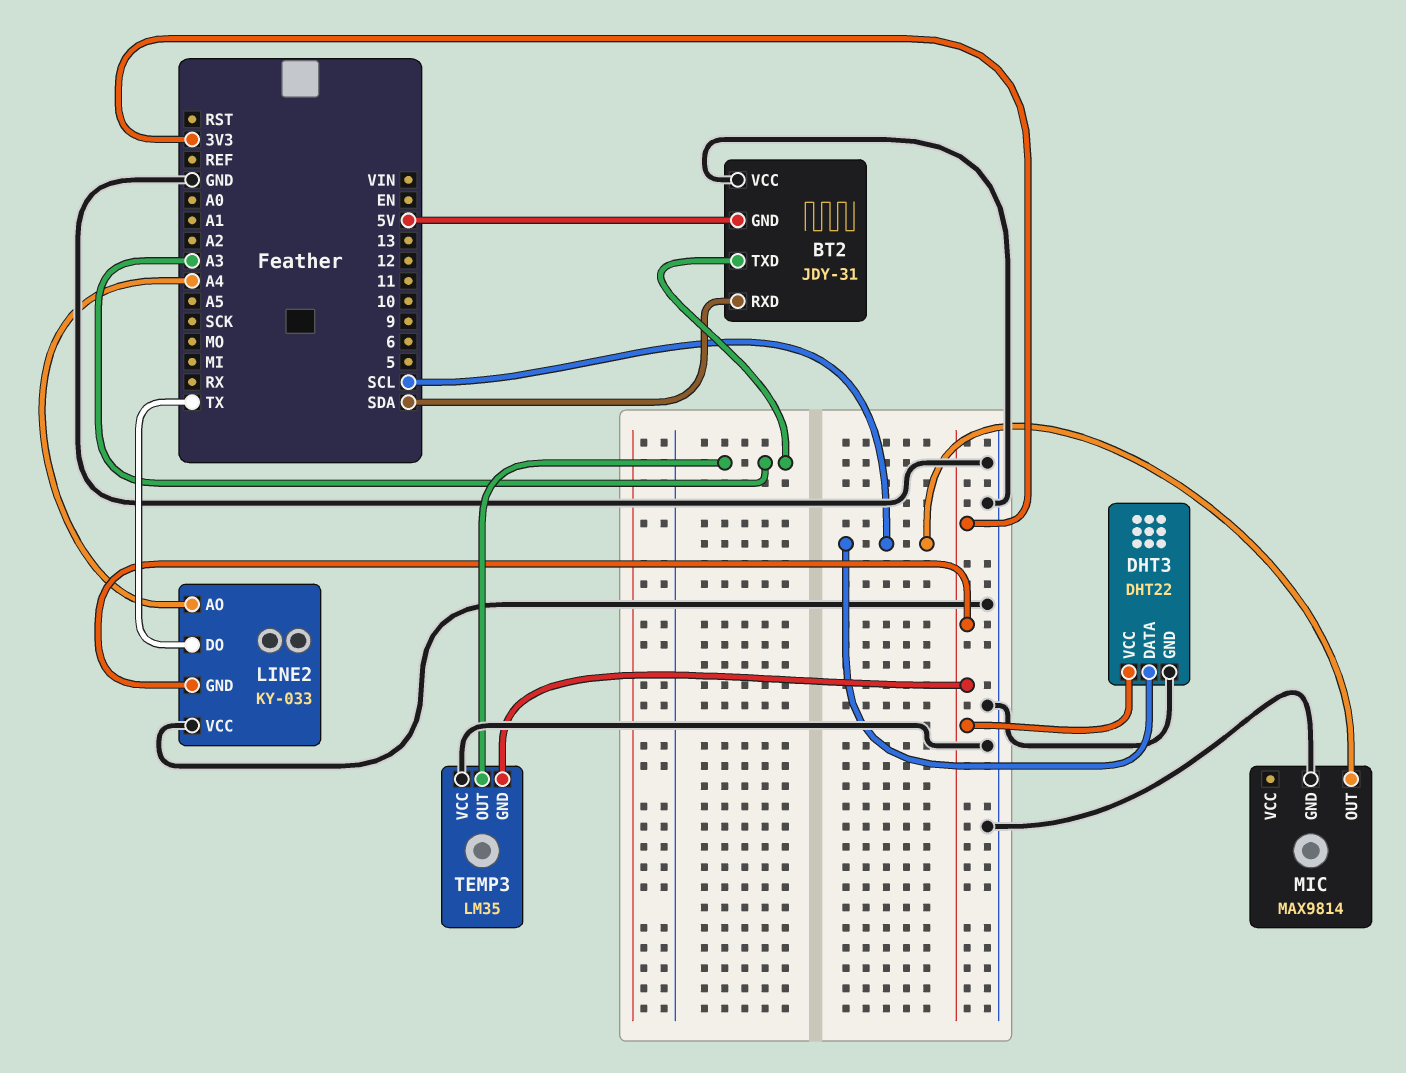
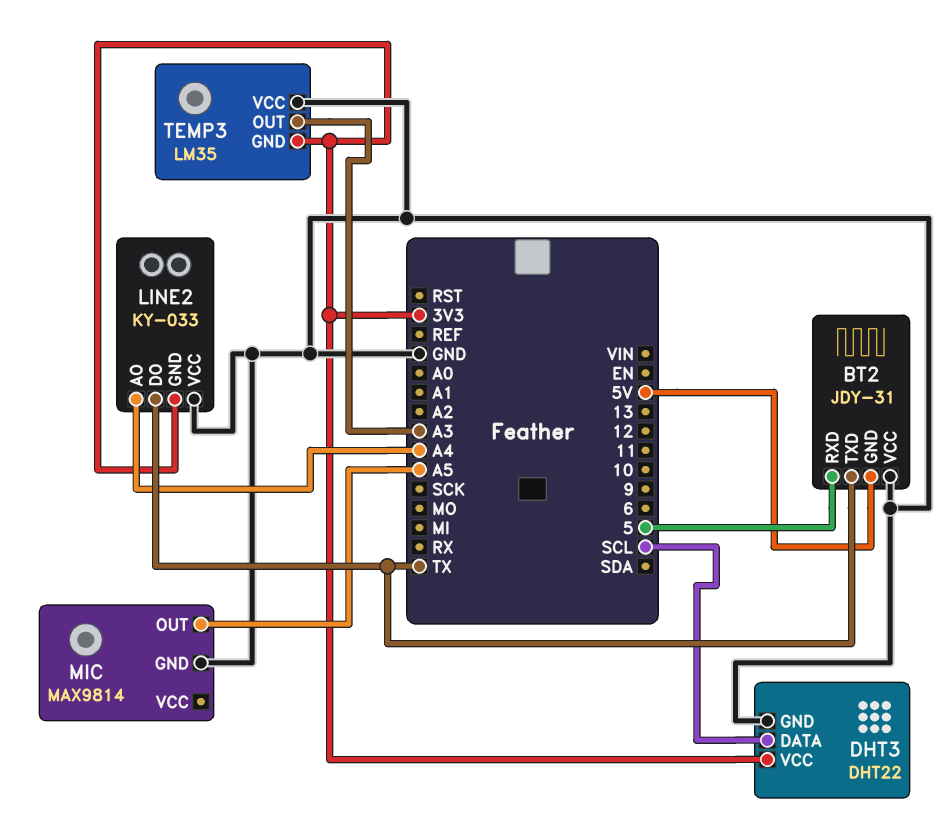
BT2 pin RXD: SDA -> 5
BT2 pin TXD: A3 -> TX
MIC pin OUT: SCL -> A5

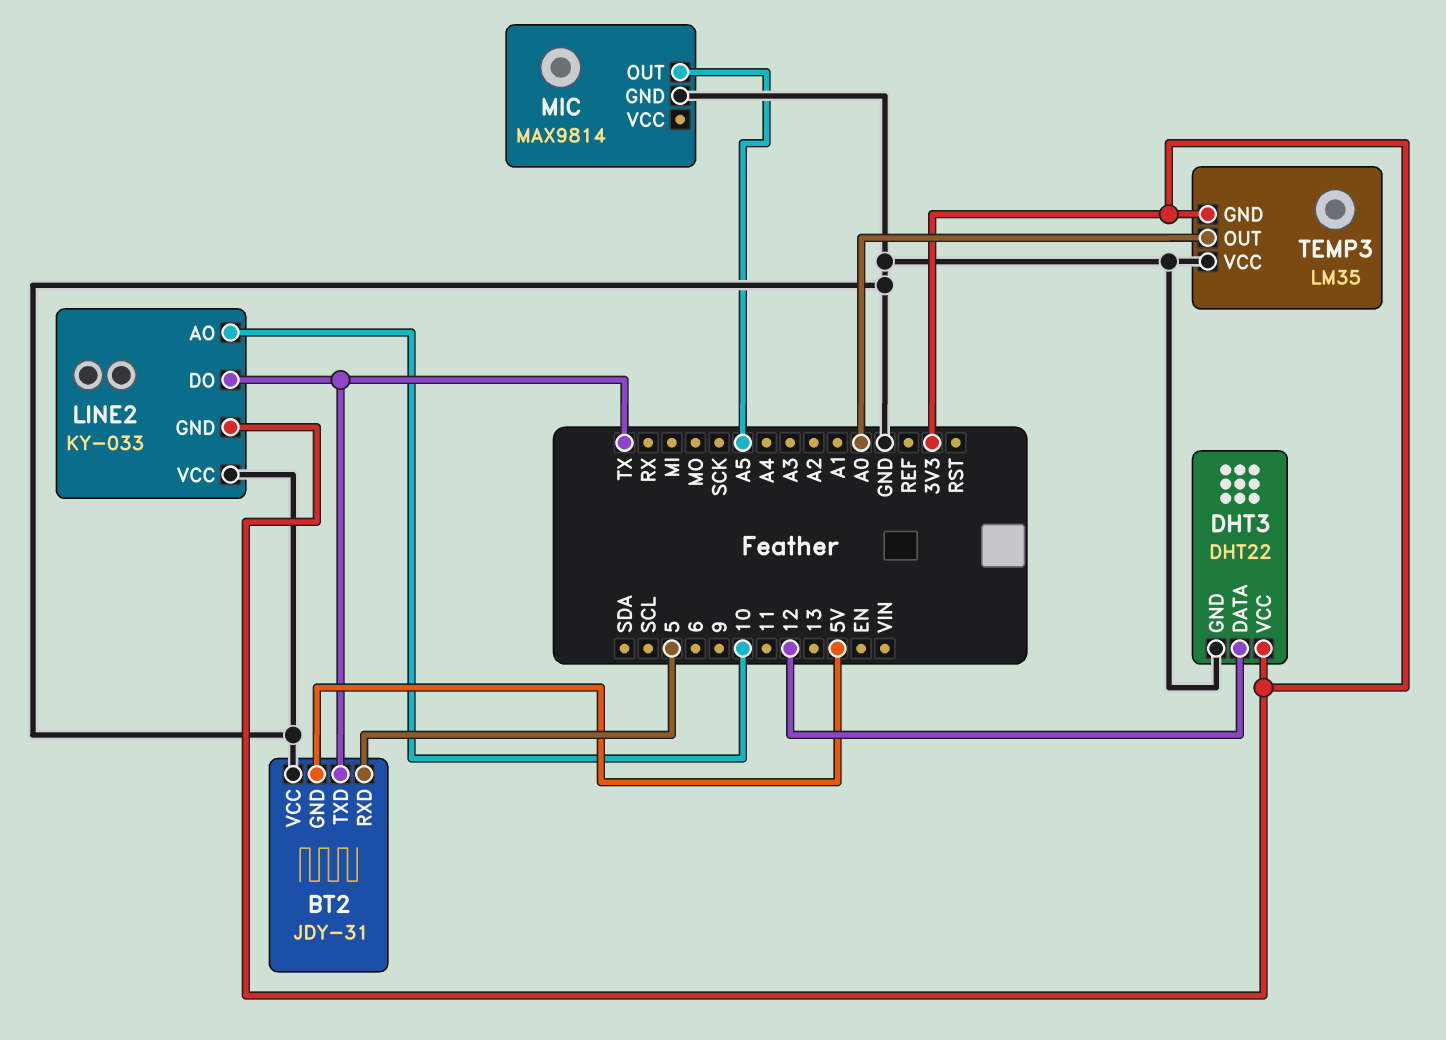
DHT3 pin DATA: SCL -> 12
LINE2 pin AO: A4 -> 10
TEMP3 pin OUT: A3 -> A0

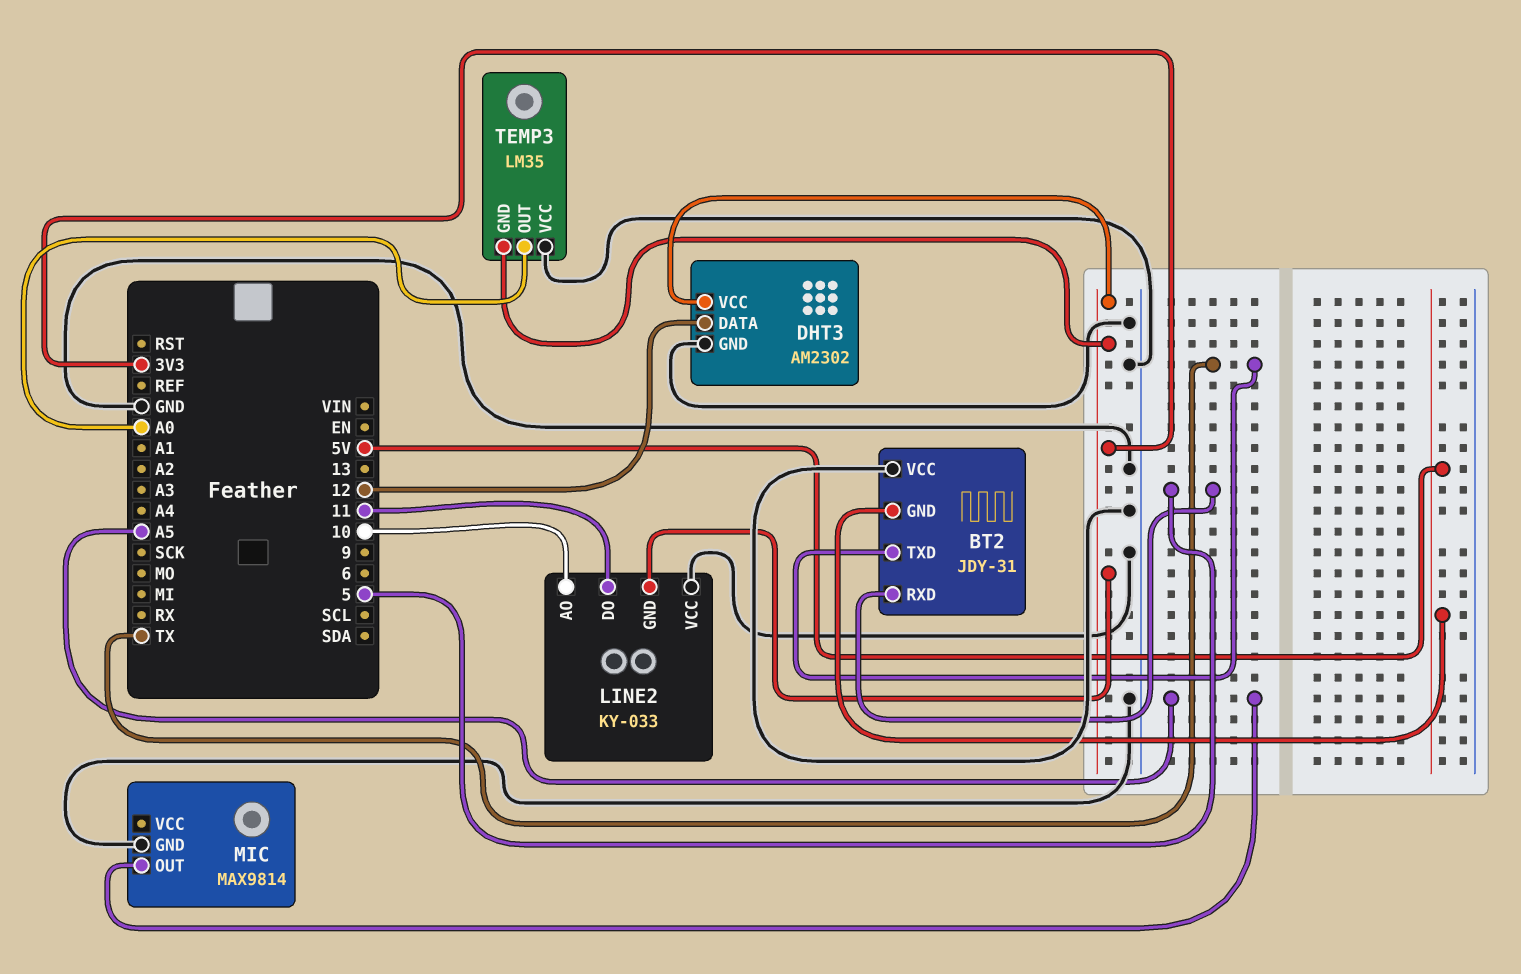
DHT3: DHT22 -> AM2302
LINE2 pin DO: TX -> 11

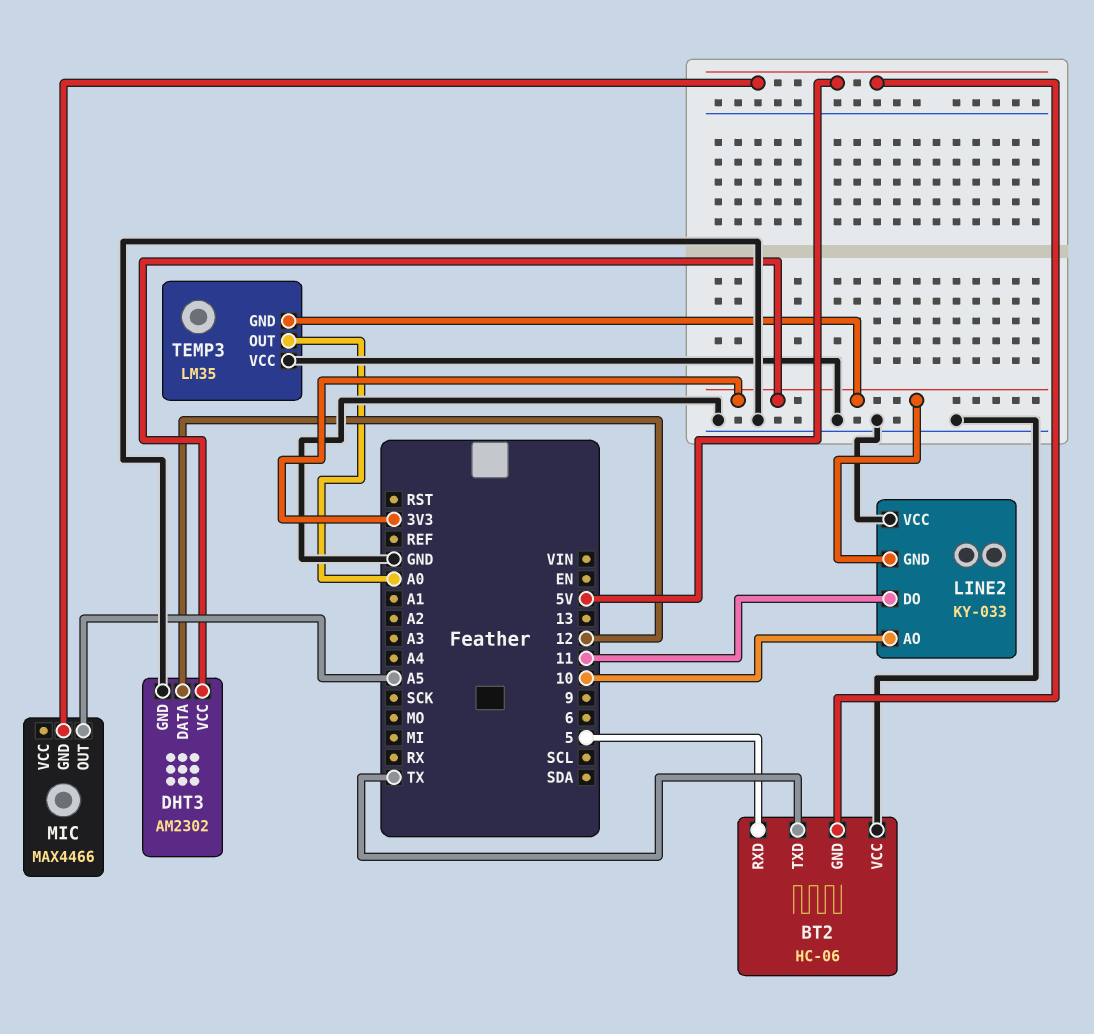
BT2: JDY-31 -> HC-06
MIC: MAX9814 -> MAX4466
MIC pin GND: GND -> 5V

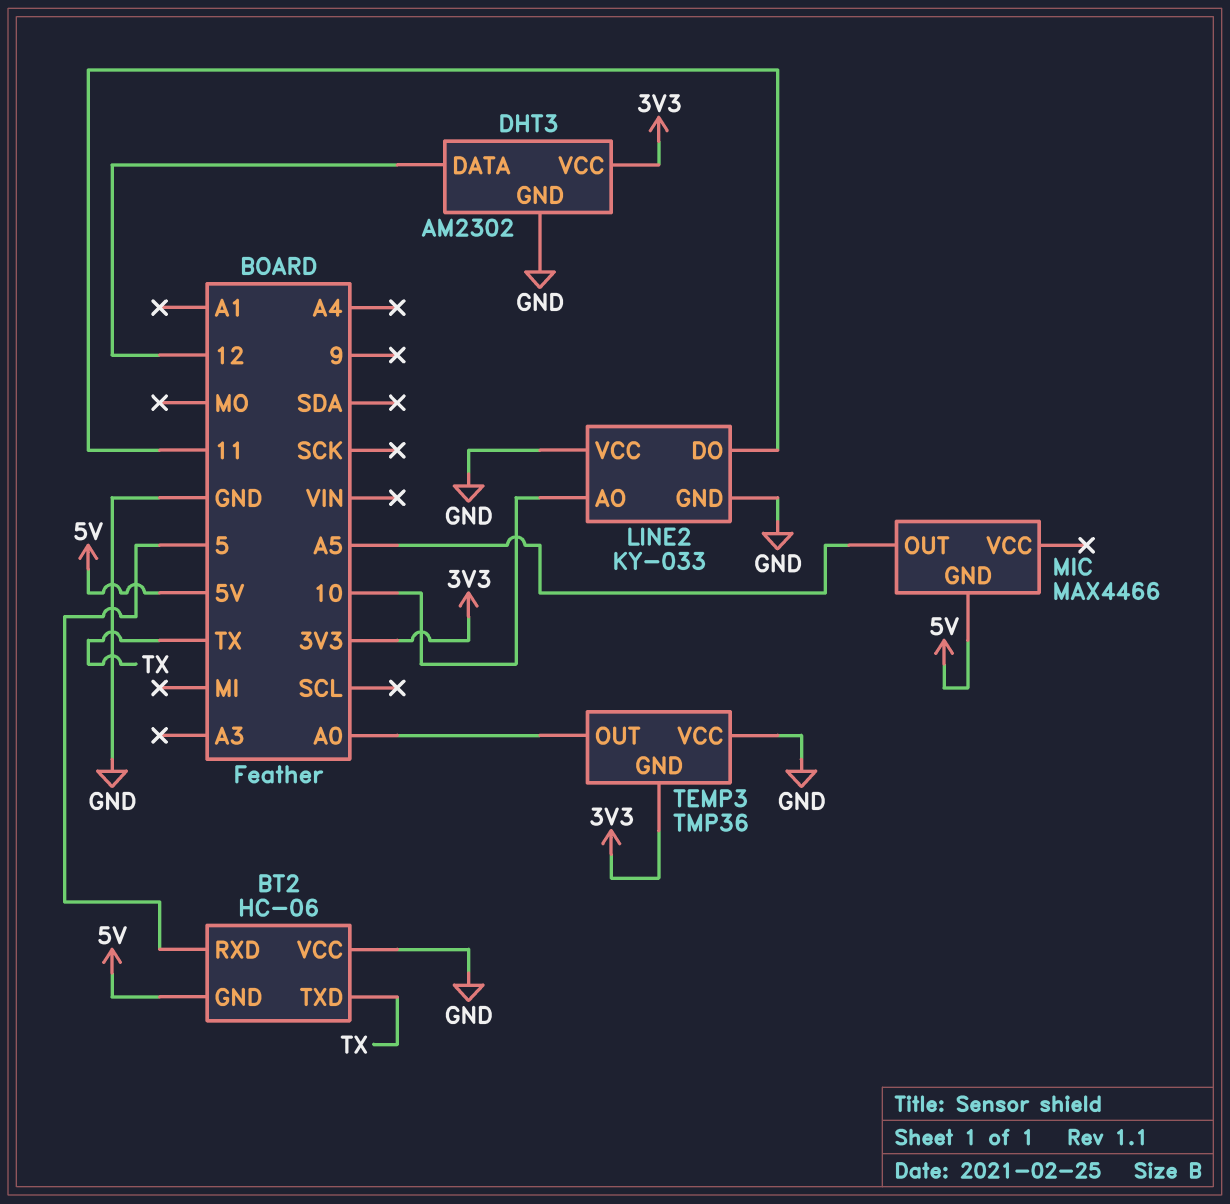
LINE2 pin GND: 3V3 -> GND
TEMP3: LM35 -> TMP36

